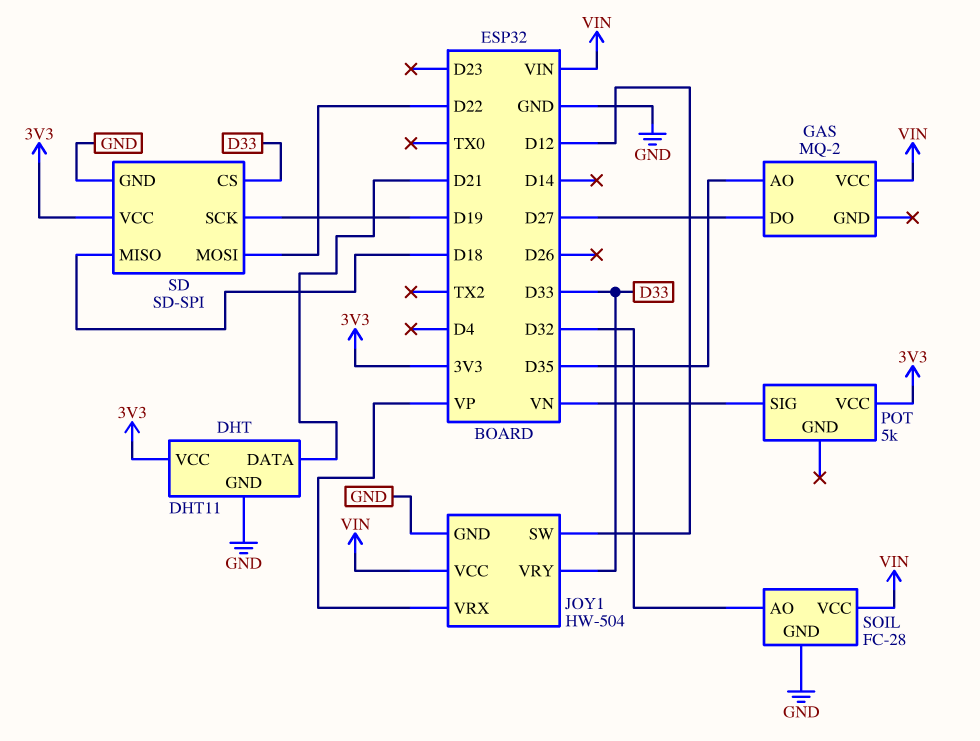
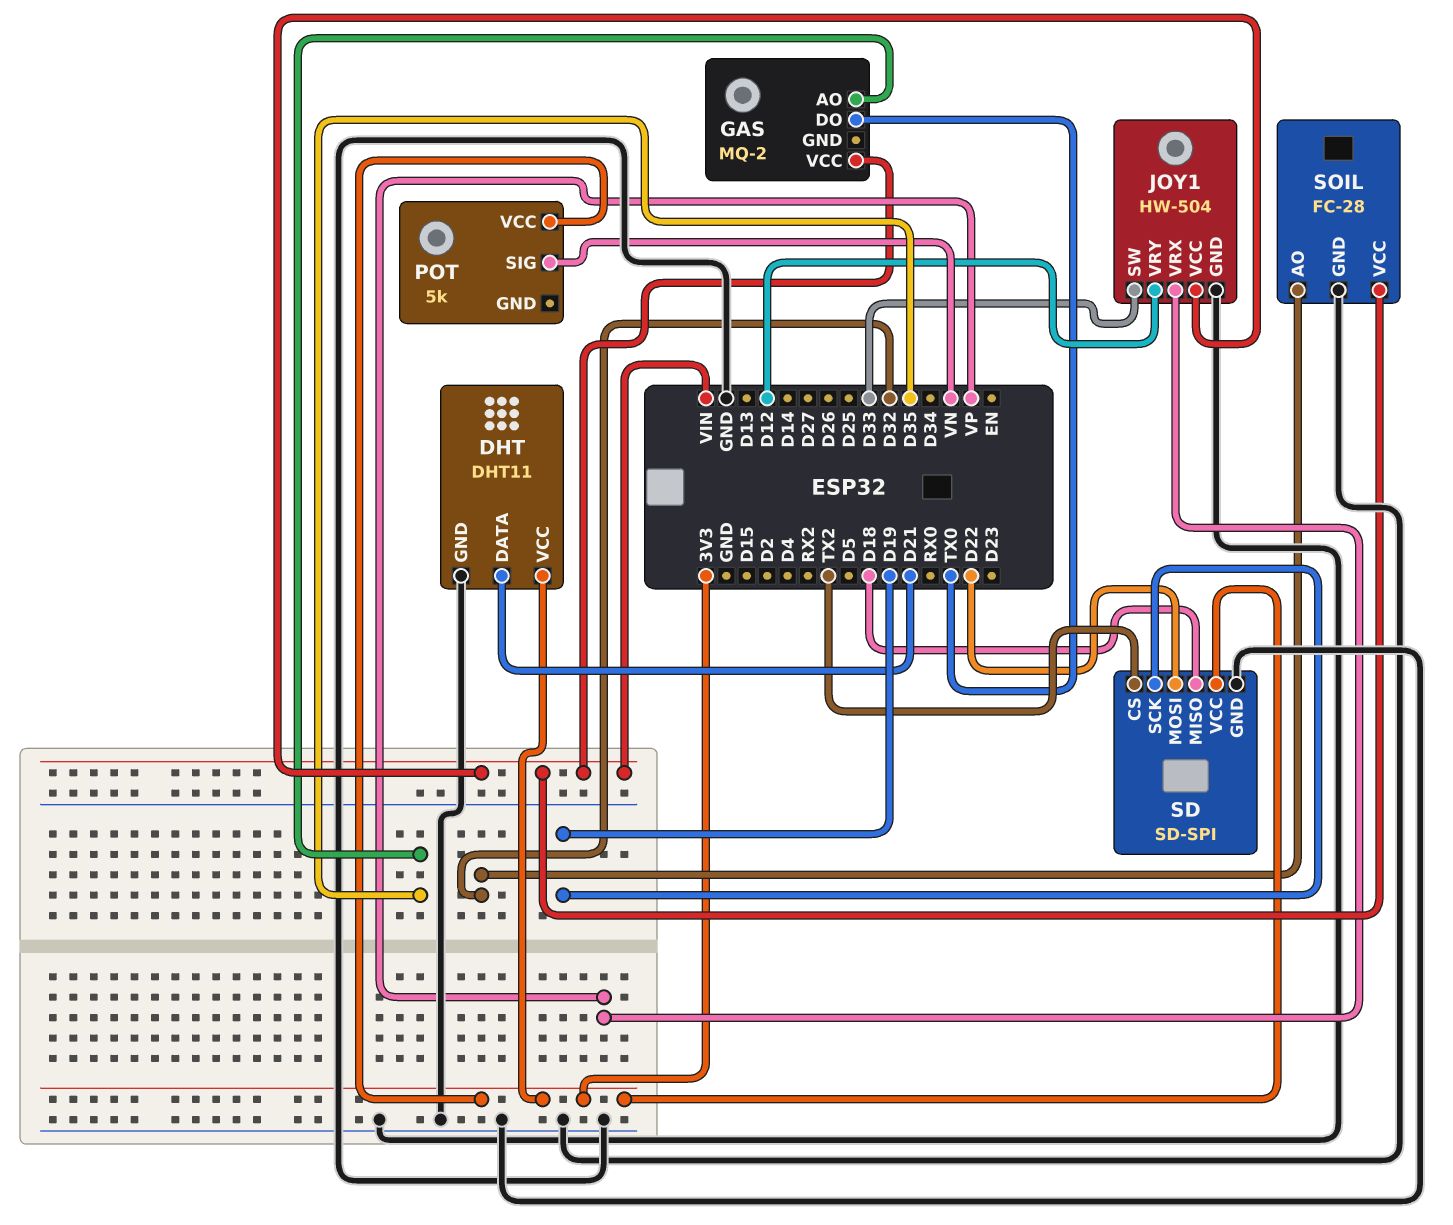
GAS pin DO: D27 -> TX0
JOY1 pin SW: D12 -> D33
JOY1 pin VRY: D33 -> D12
SD pin CS: D33 -> TX2

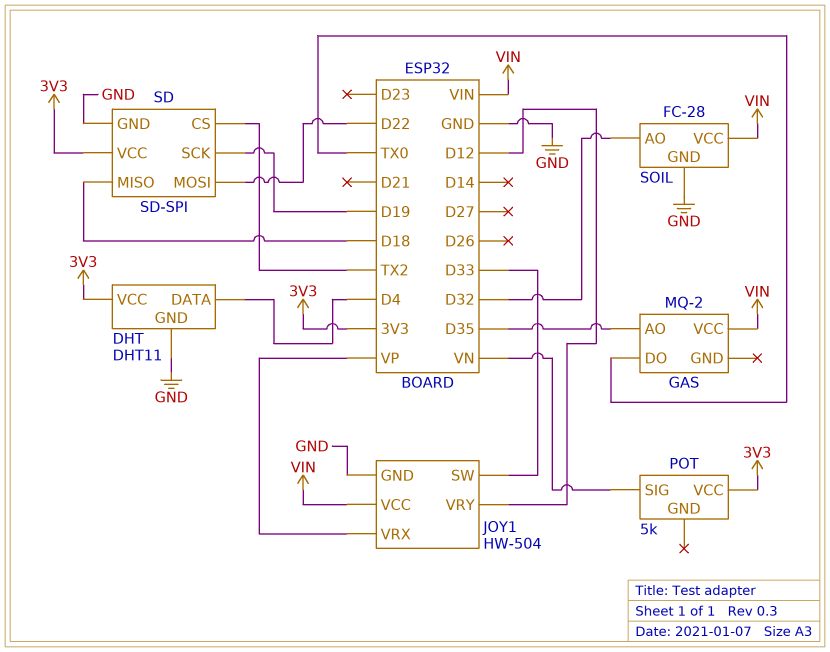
DHT pin DATA: D21 -> D4

